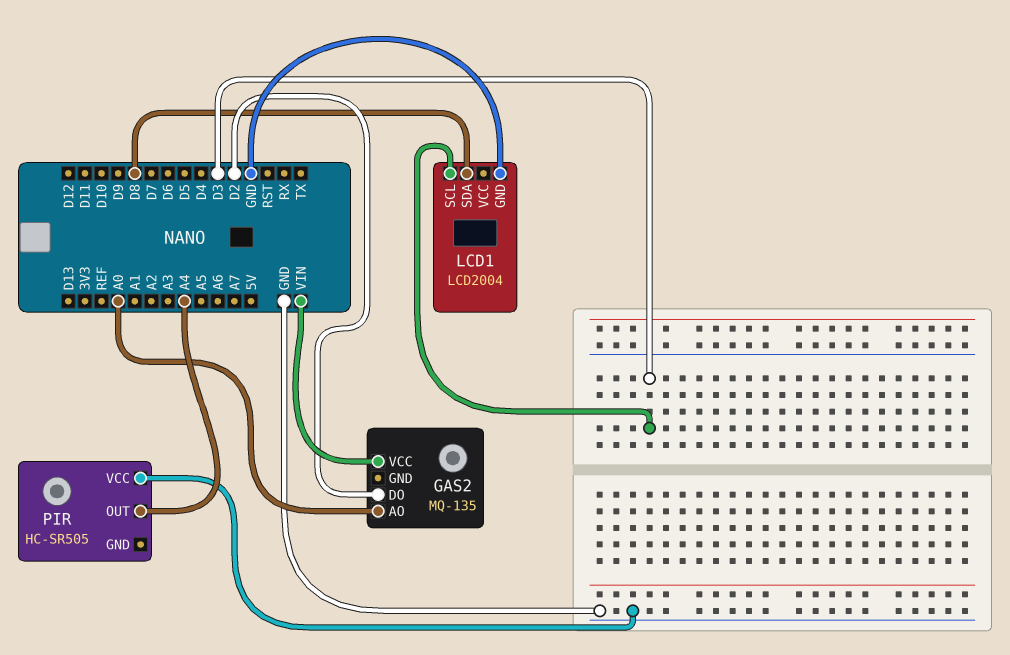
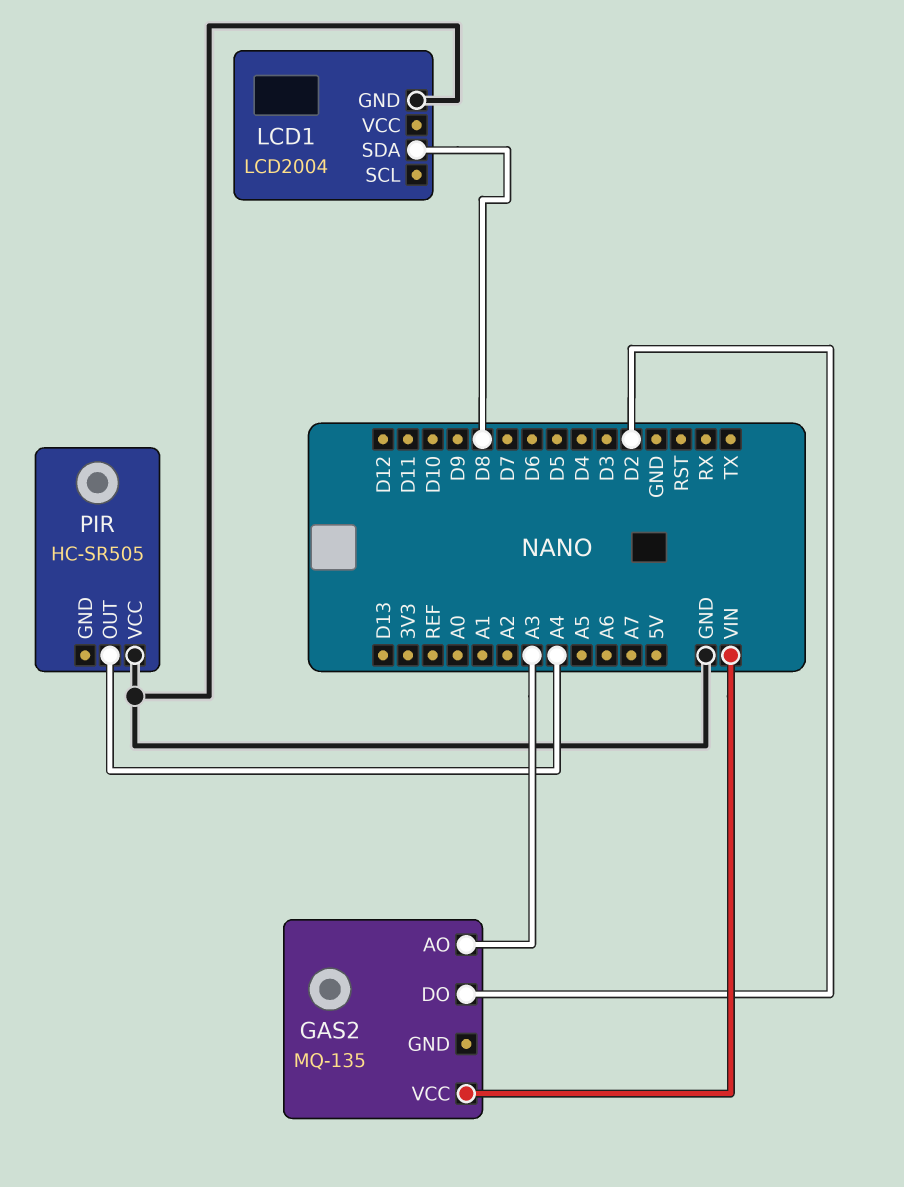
GAS2 pin AO: A0 -> A3
LCD1 pin SCL: D3 -> none

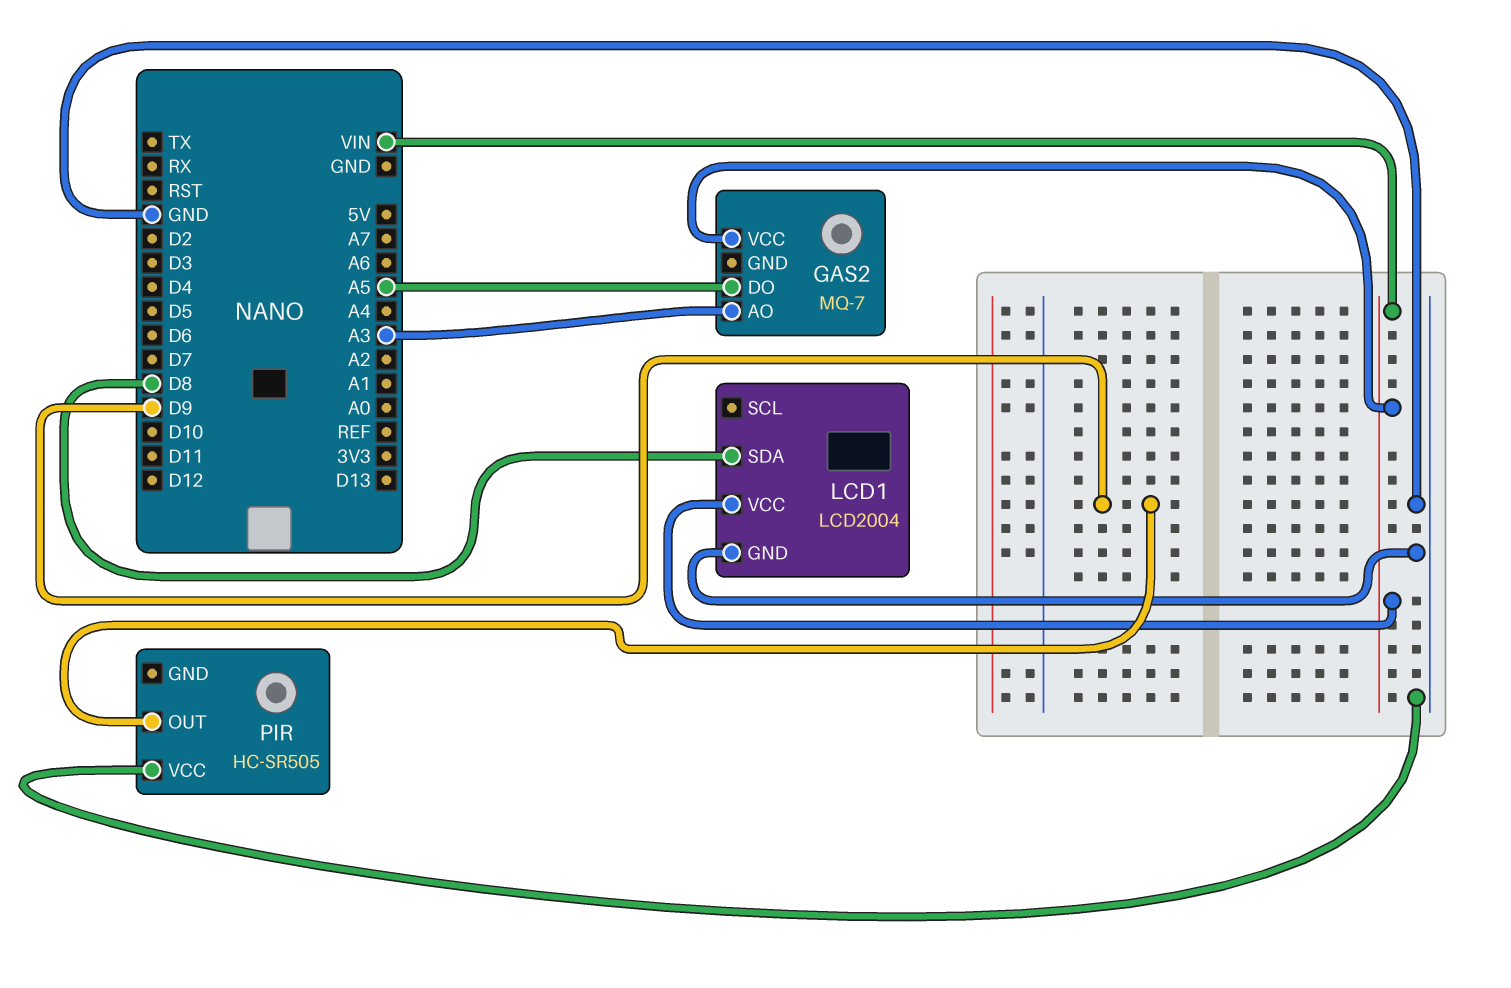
GAS2: MQ-135 -> MQ-7
GAS2 pin DO: D2 -> A5
LCD1 pin VCC: none -> VIN
PIR pin OUT: A4 -> D9

